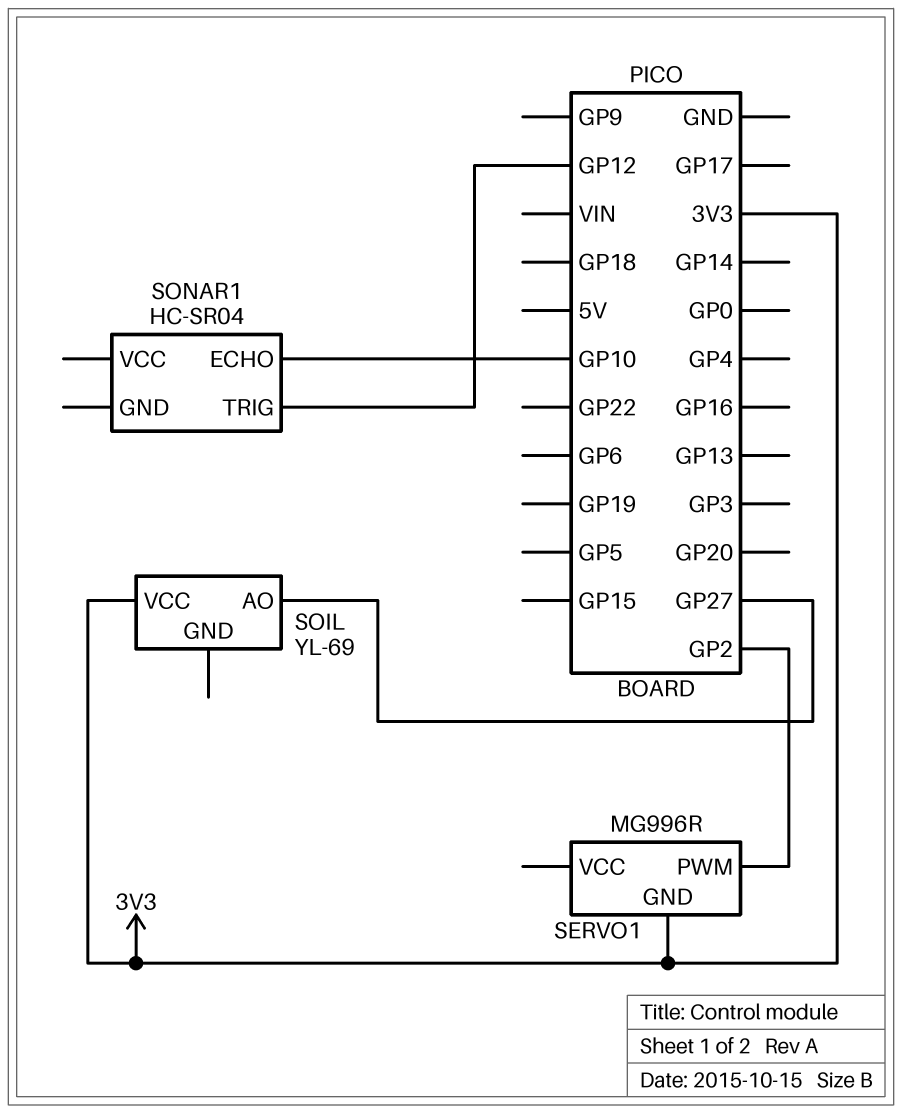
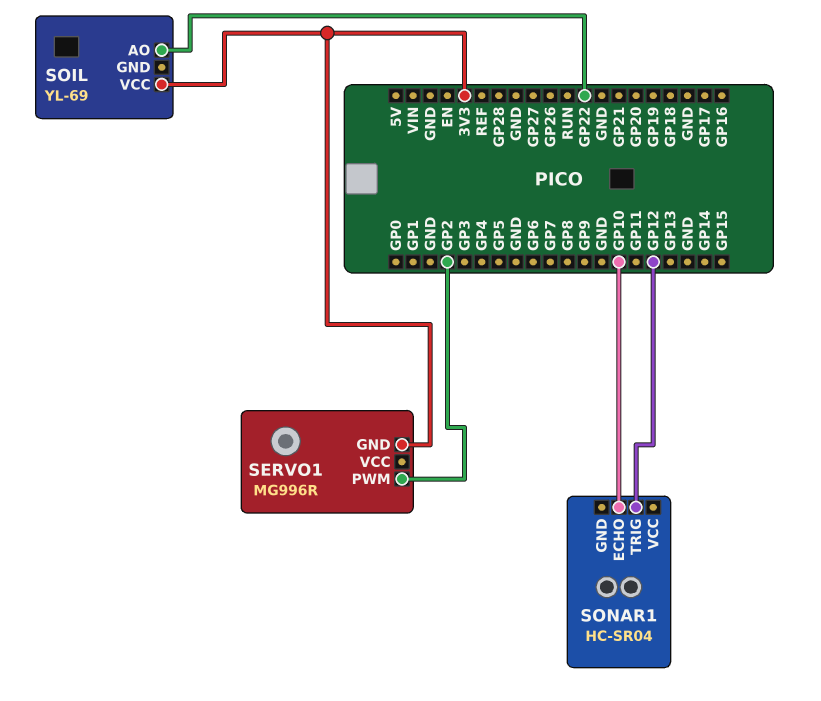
SOIL pin AO: GP27 -> GP22

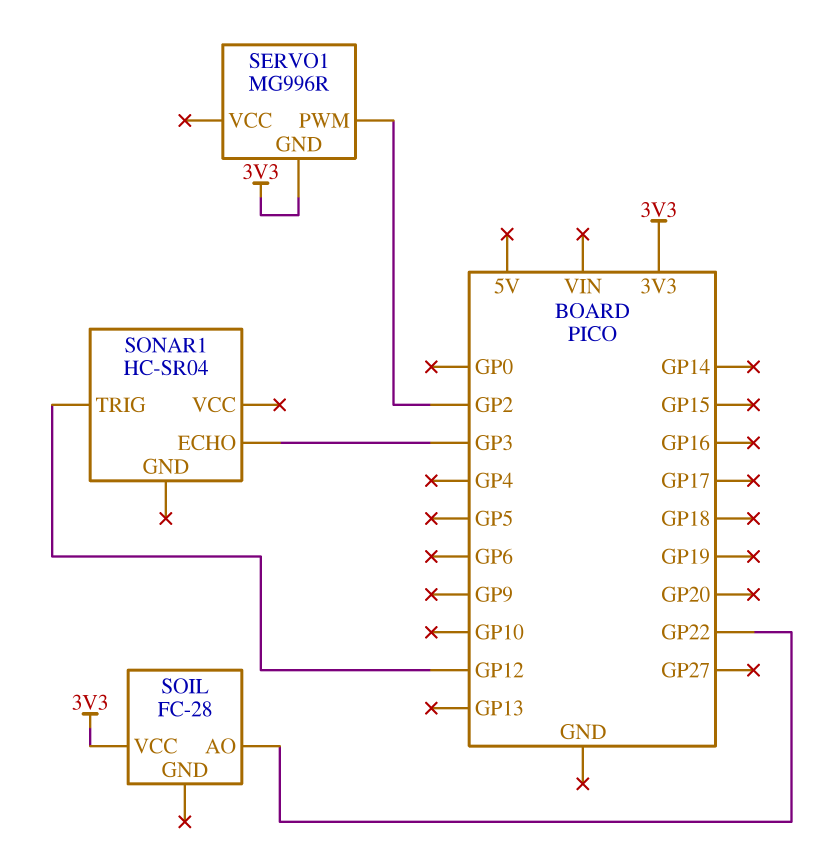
SOIL: YL-69 -> FC-28
SONAR1 pin ECHO: GP10 -> GP3

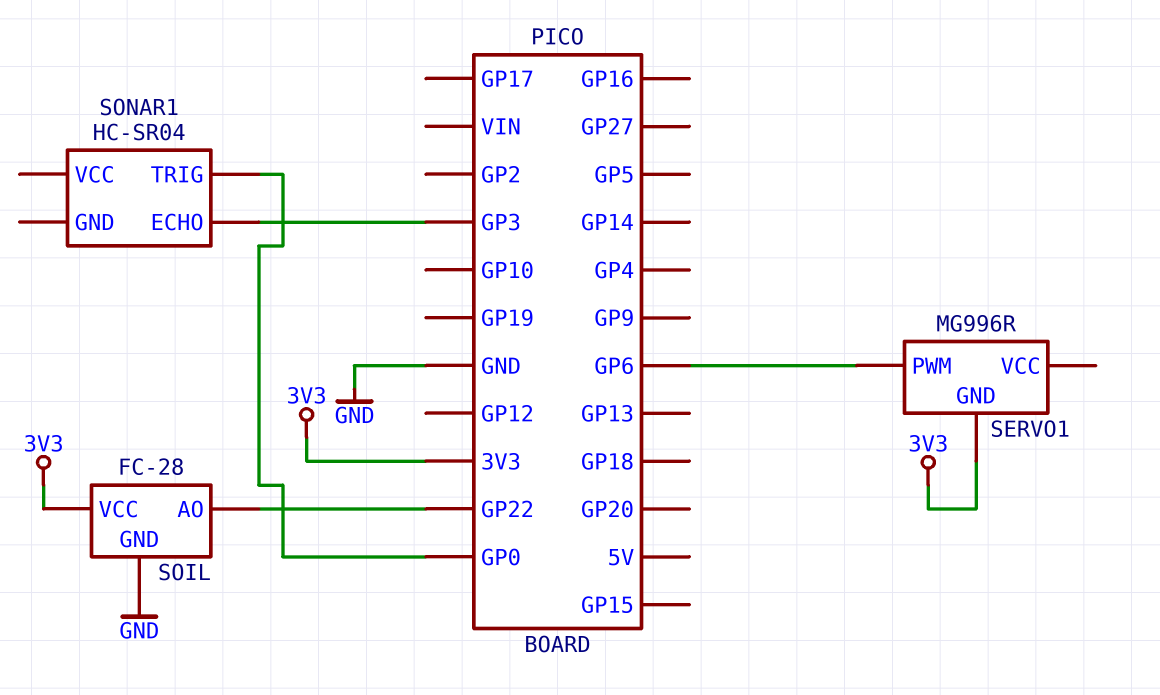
SERVO1 pin PWM: GP2 -> GP6
SOIL pin GND: none -> GND
SONAR1 pin TRIG: GP12 -> GP0

